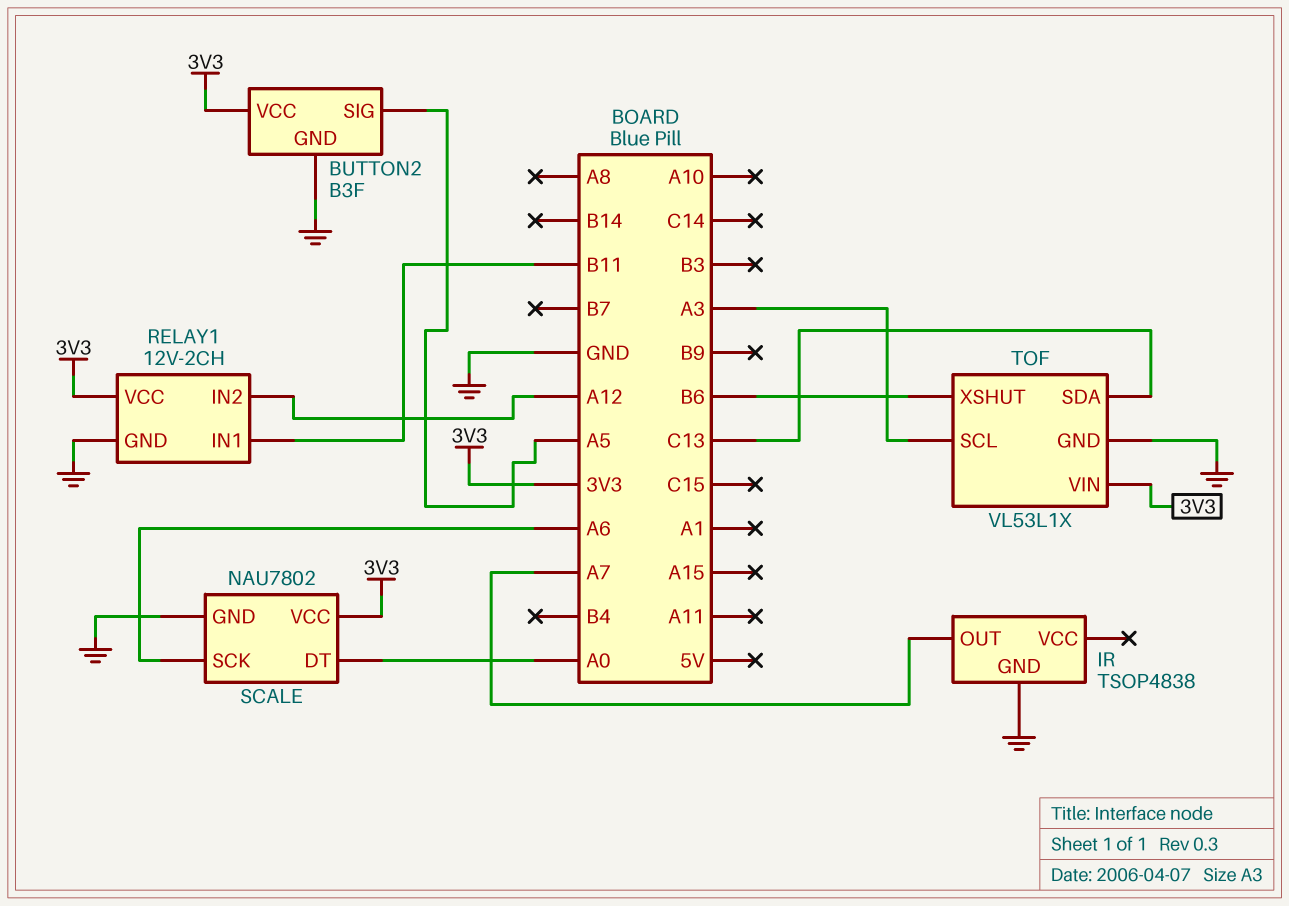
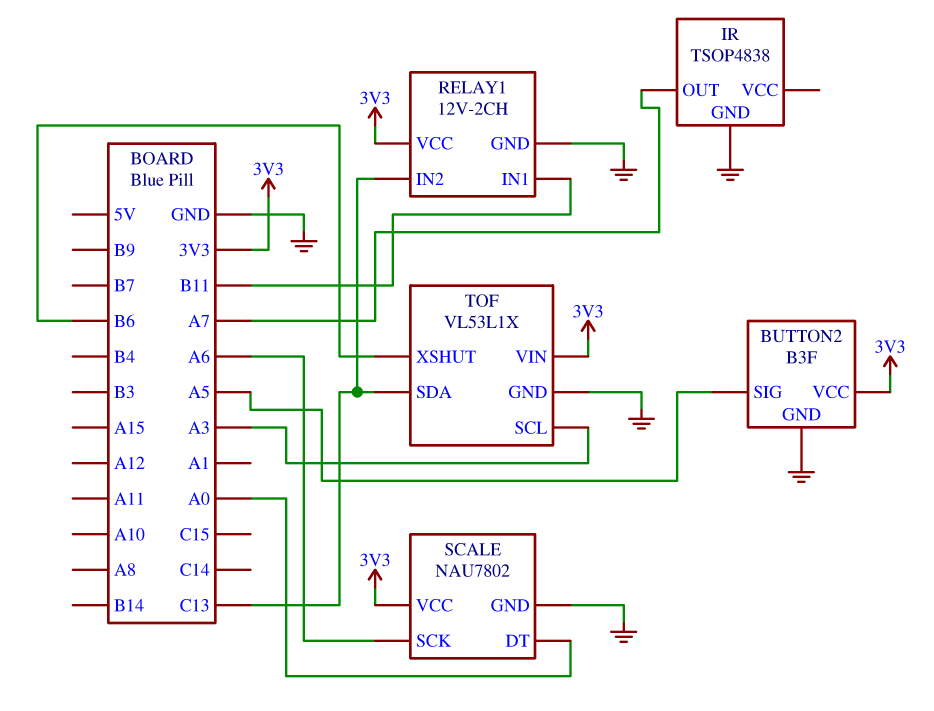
RELAY1 pin IN2: A12 -> C13

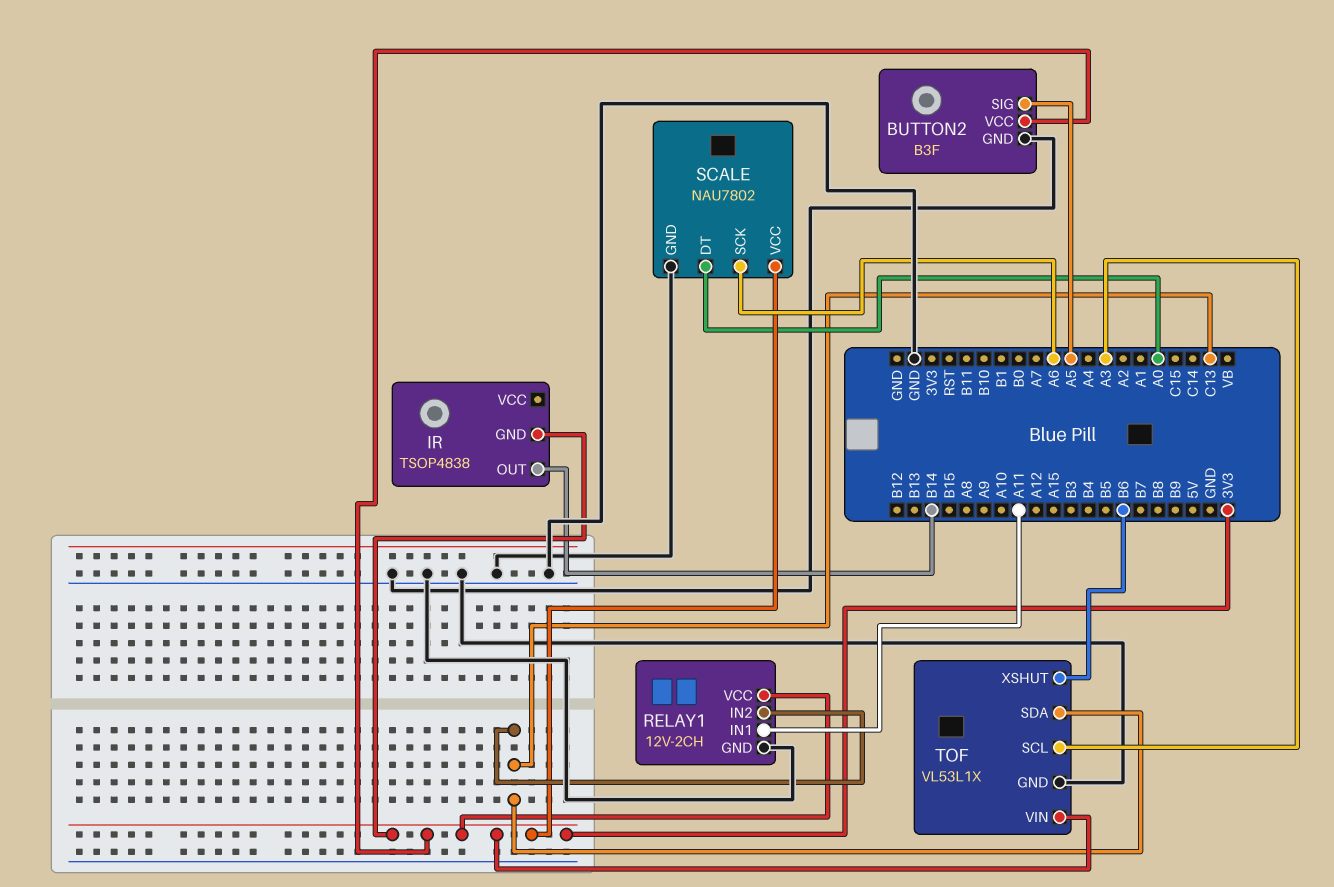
IR pin GND: GND -> 3V3
IR pin OUT: A7 -> B14
RELAY1 pin IN1: B11 -> A11

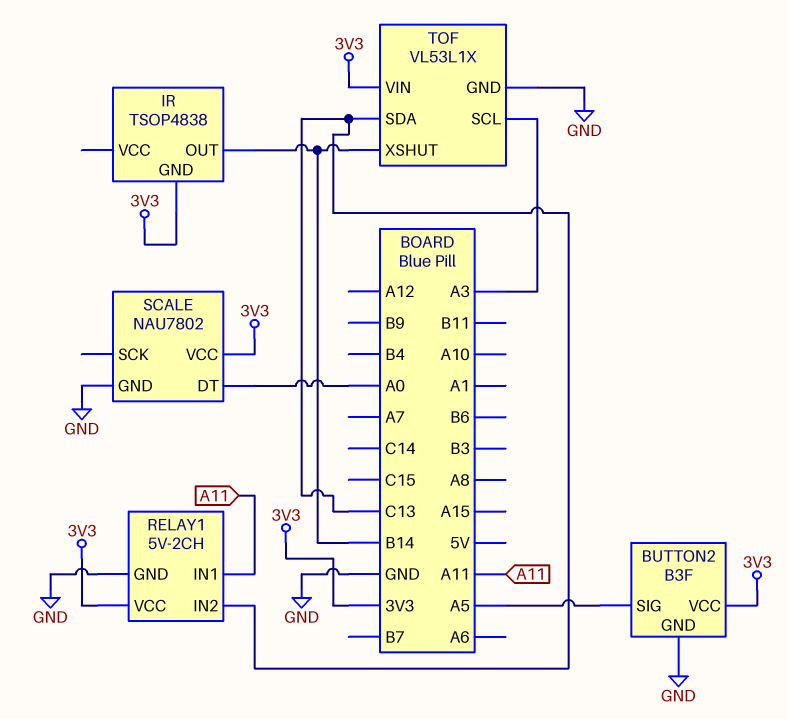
RELAY1: 12V-2CH -> 5V-2CH
SCALE pin SCK: A6 -> none
TOF pin XSHUT: B6 -> B14

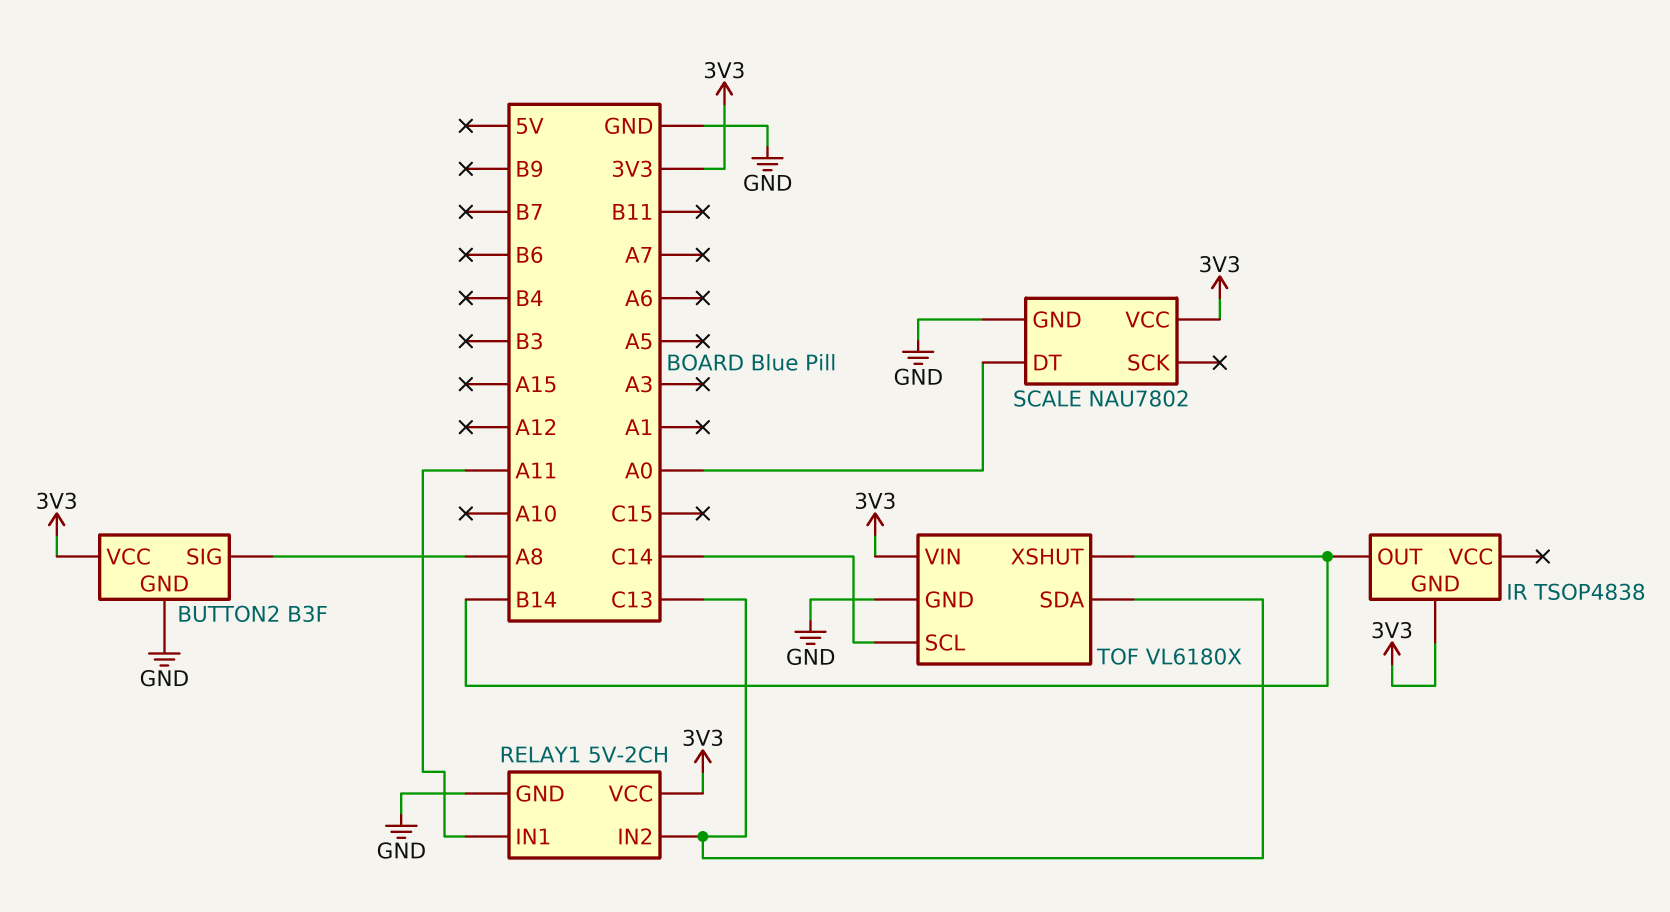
BUTTON2 pin SIG: A5 -> A8
TOF: VL53L1X -> VL6180X
TOF pin SCL: A3 -> C14

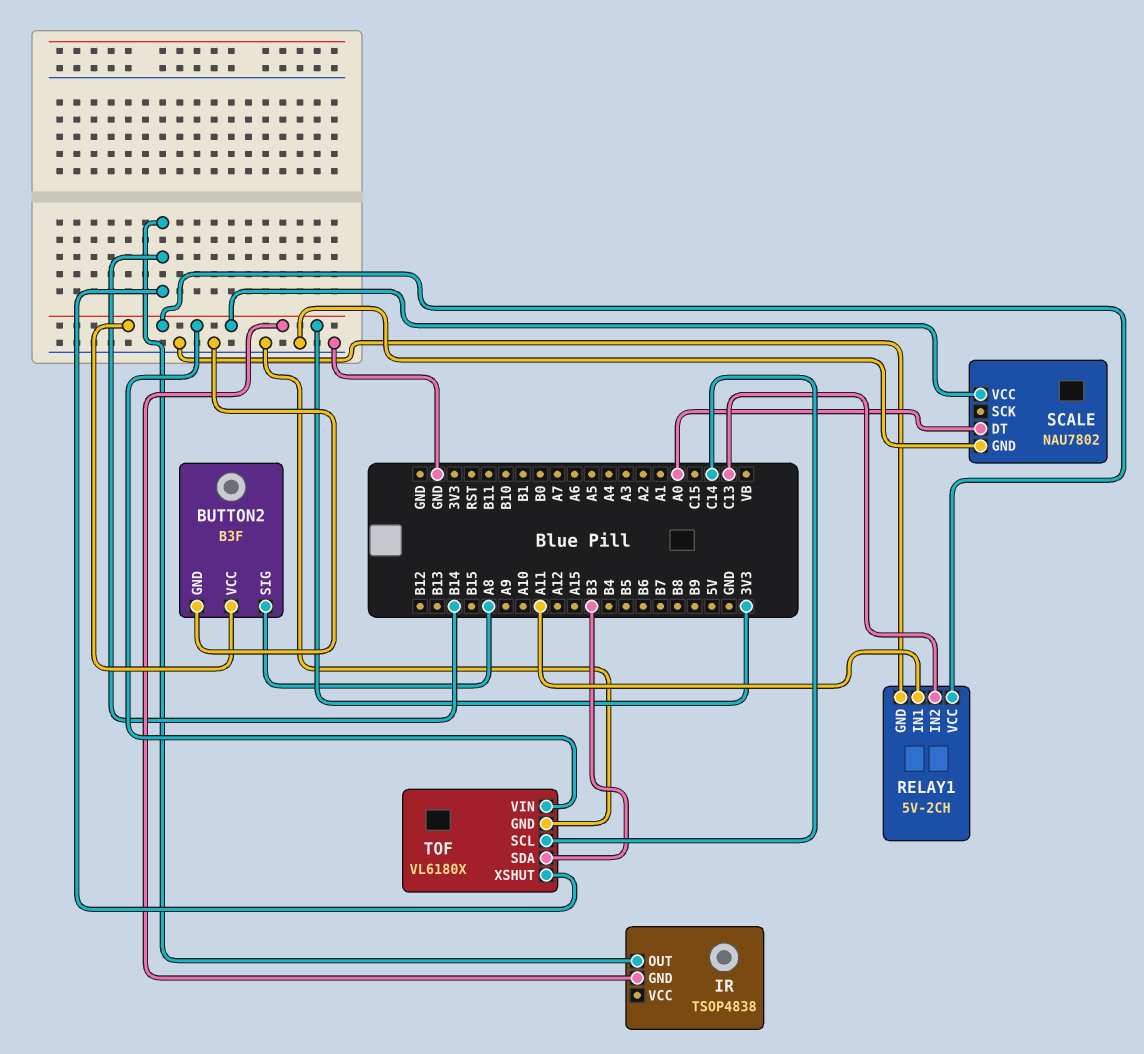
TOF pin SDA: C13 -> B3

